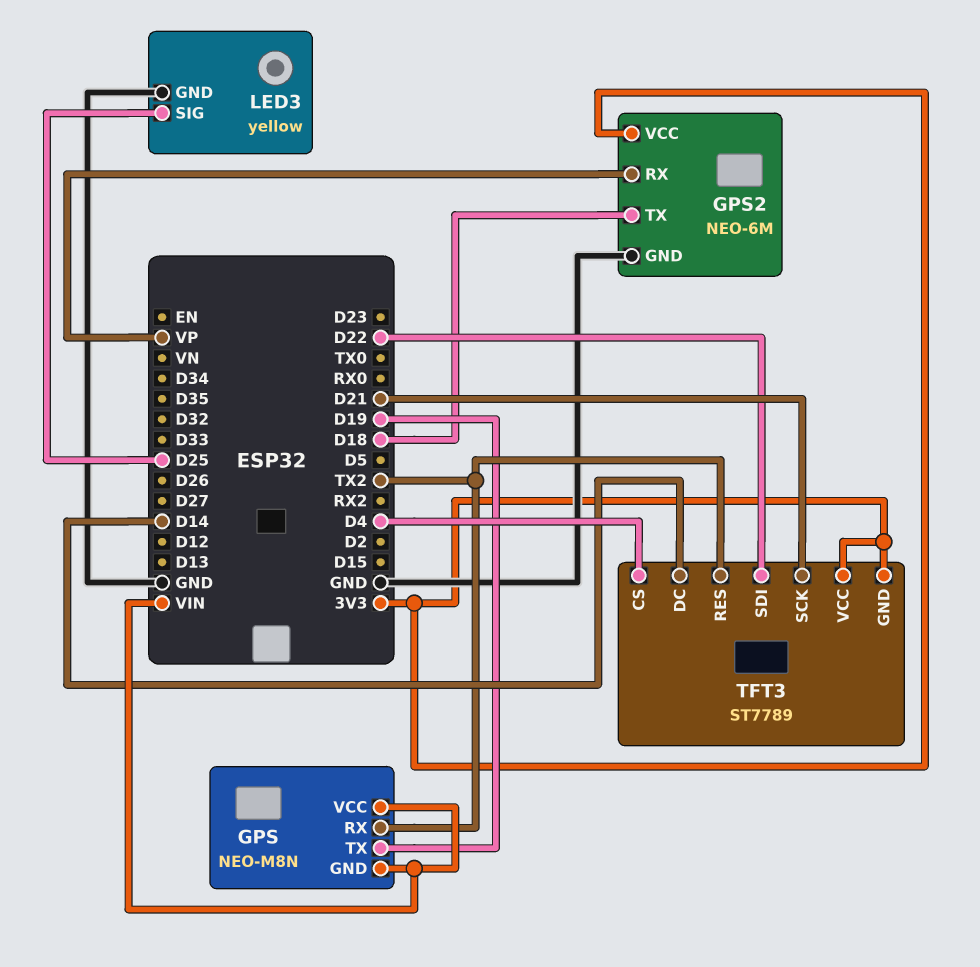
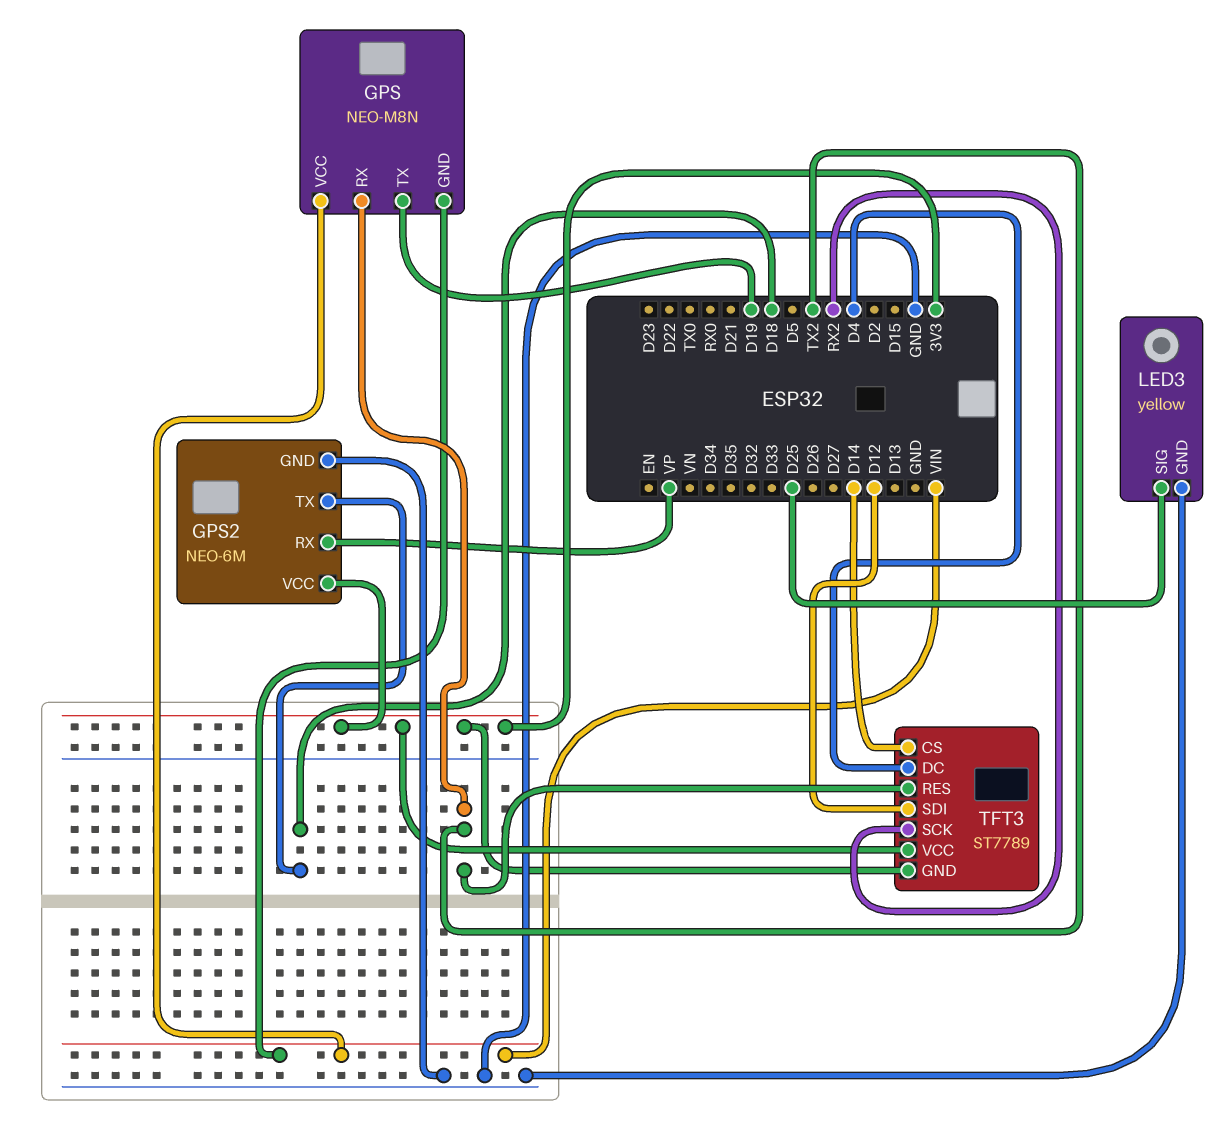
TFT3 pin CS: D4 -> D14
TFT3 pin DC: D14 -> D4
TFT3 pin SCK: D21 -> RX2
TFT3 pin SDI: D22 -> D12

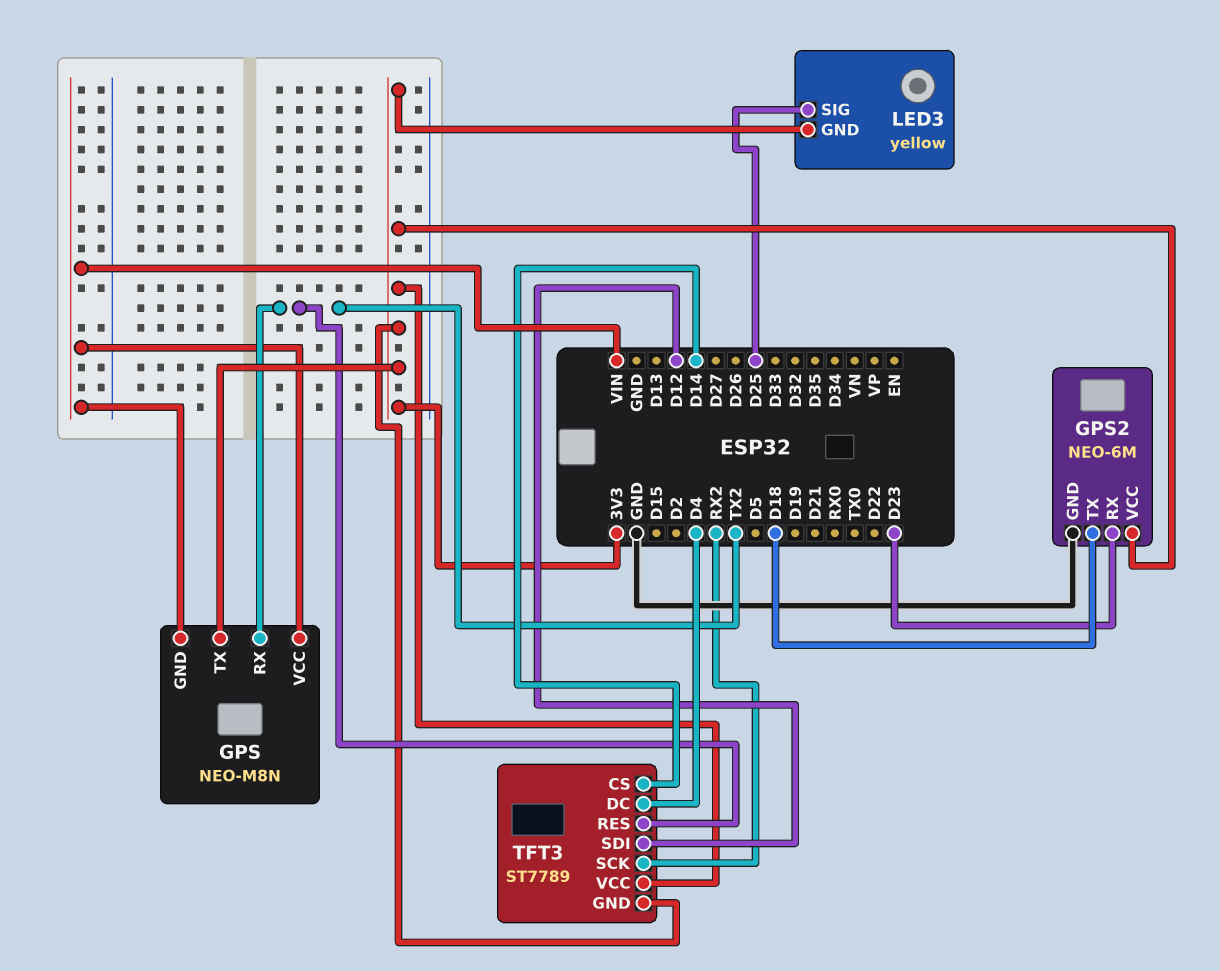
GPS pin TX: D19 -> 3V3
GPS2 pin RX: VP -> D23
LED3 pin GND: GND -> 3V3

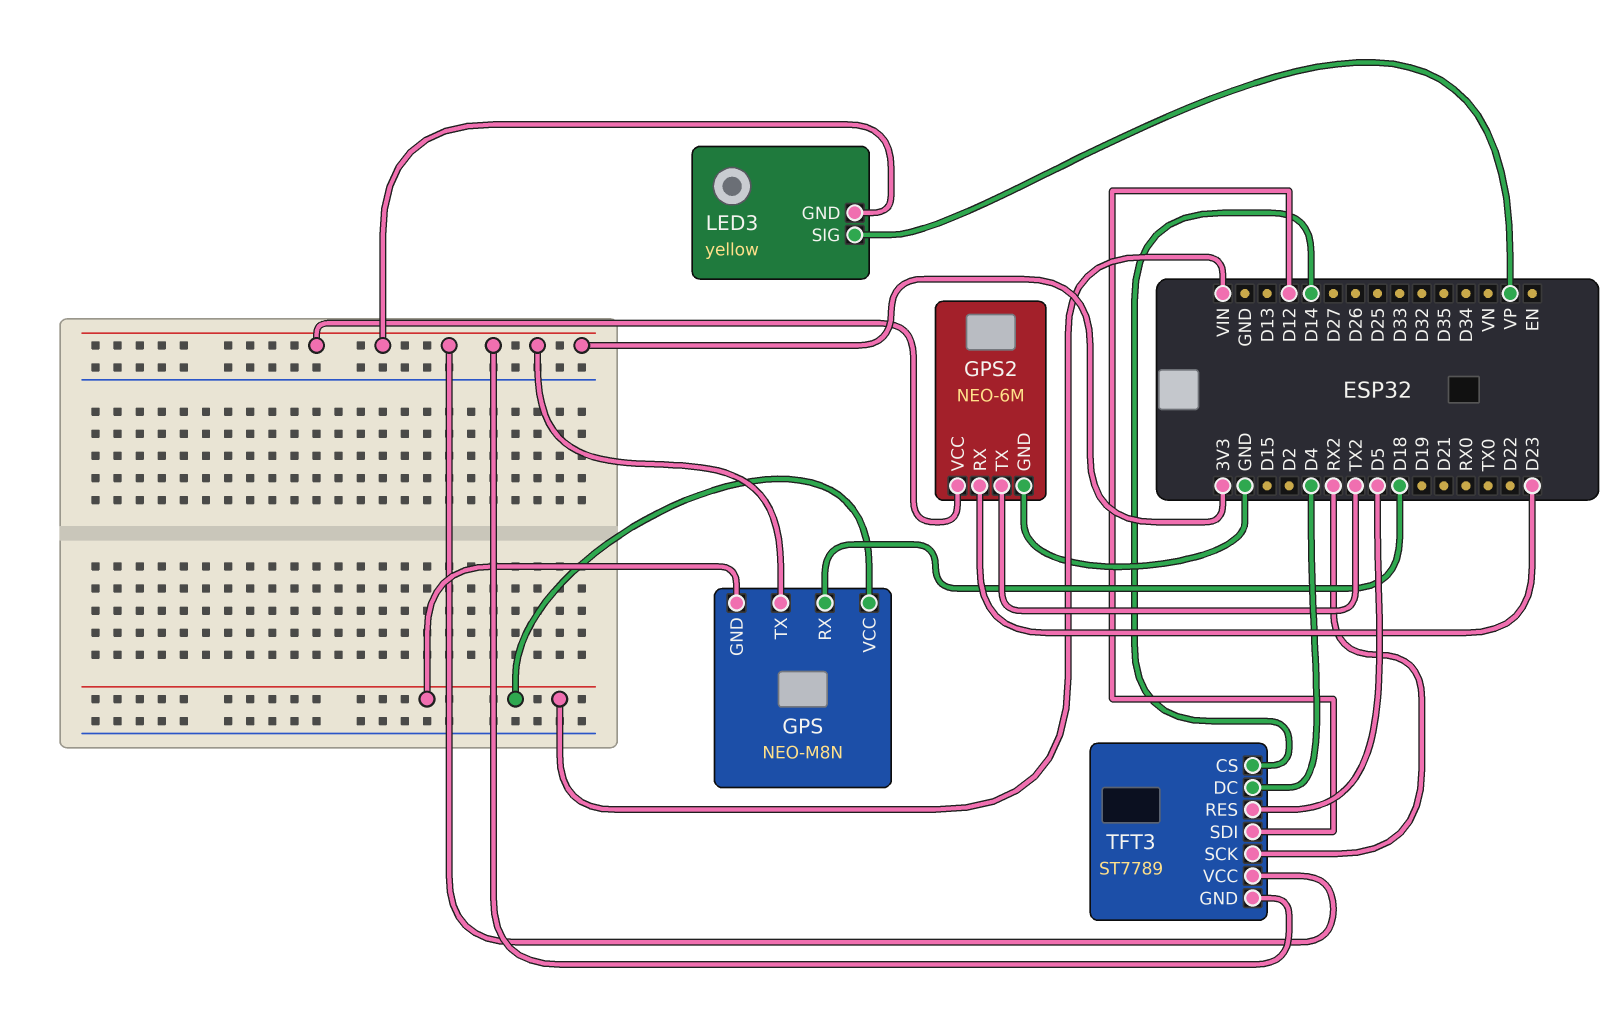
GPS pin RX: TX2 -> D18
GPS2 pin TX: D18 -> TX2
LED3 pin SIG: D25 -> VP
TFT3 pin RES: TX2 -> D5

